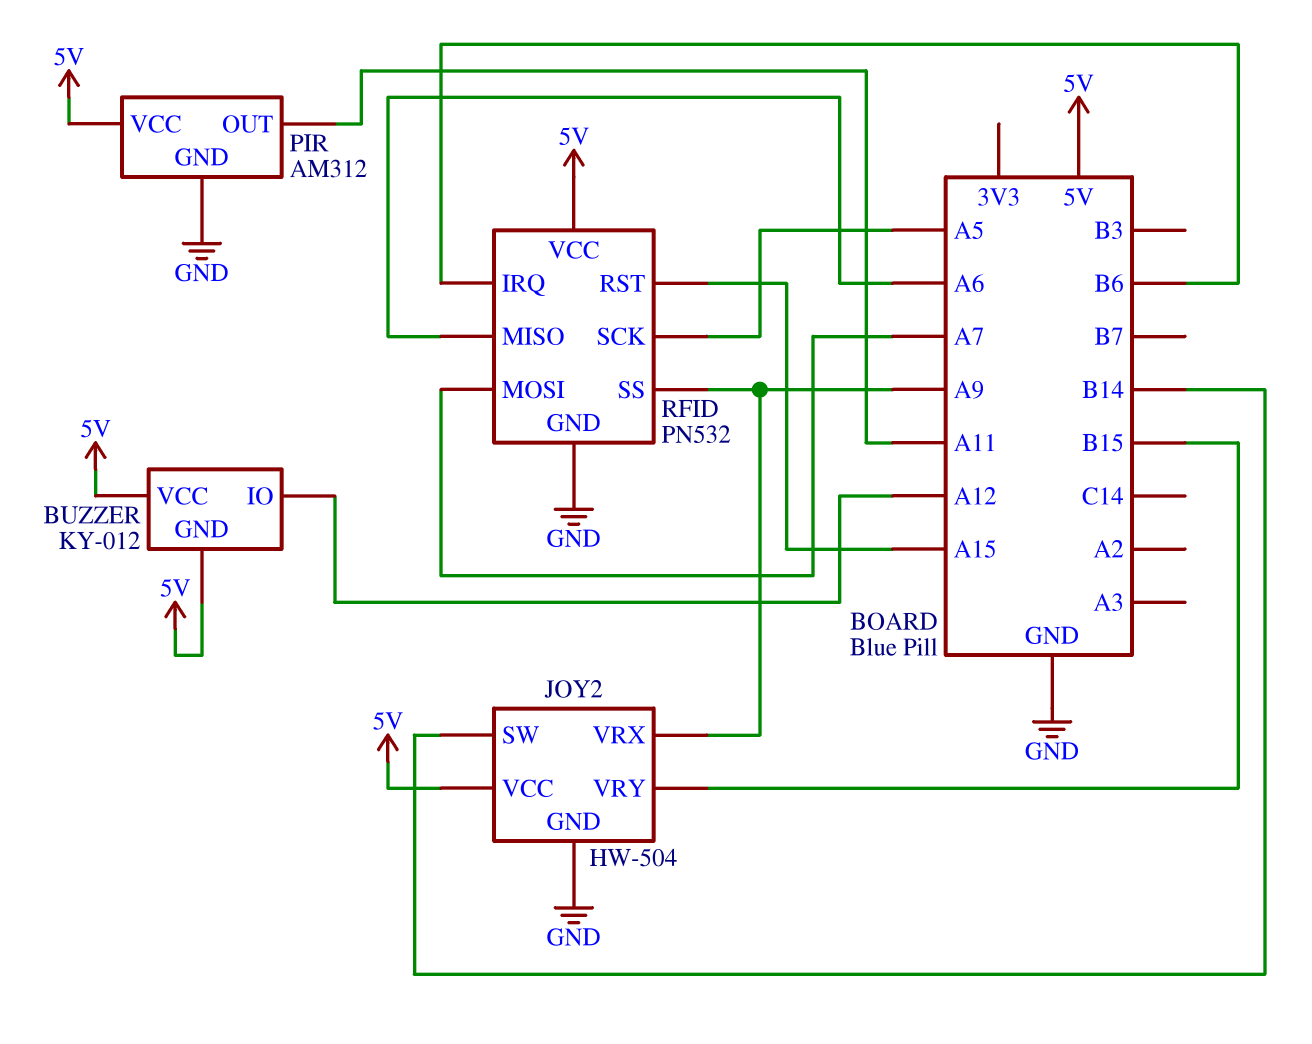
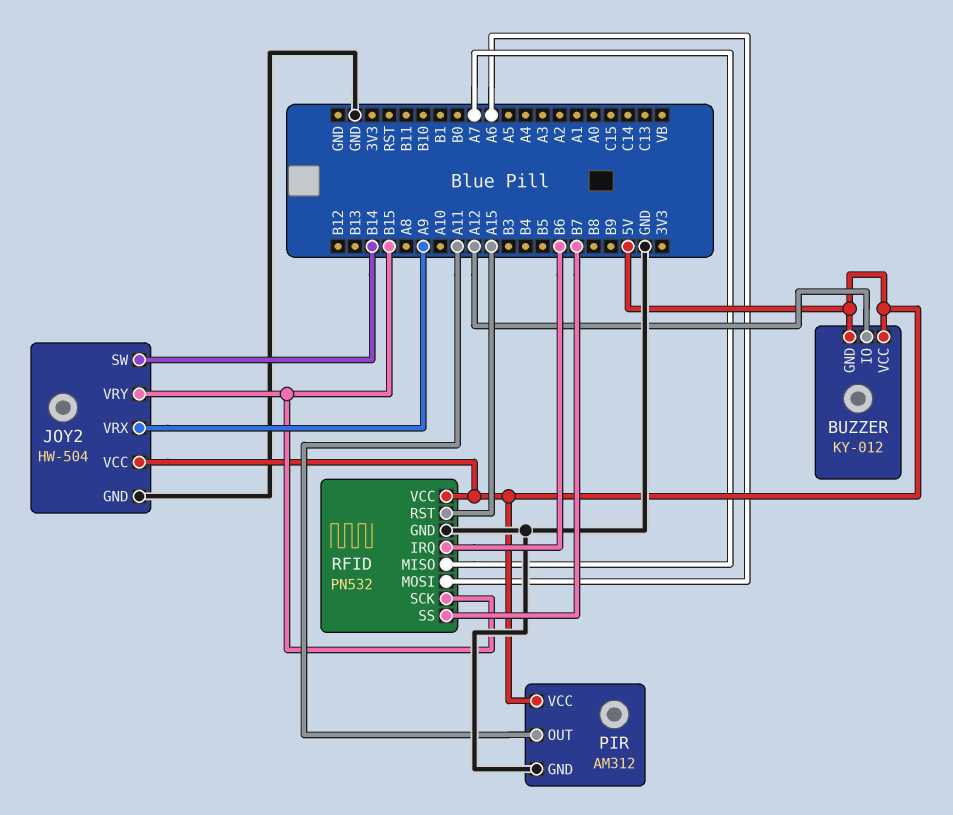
RFID pin MISO: A6 -> A7
RFID pin MOSI: A7 -> A6
RFID pin SCK: A5 -> B15
RFID pin SS: A9 -> B7

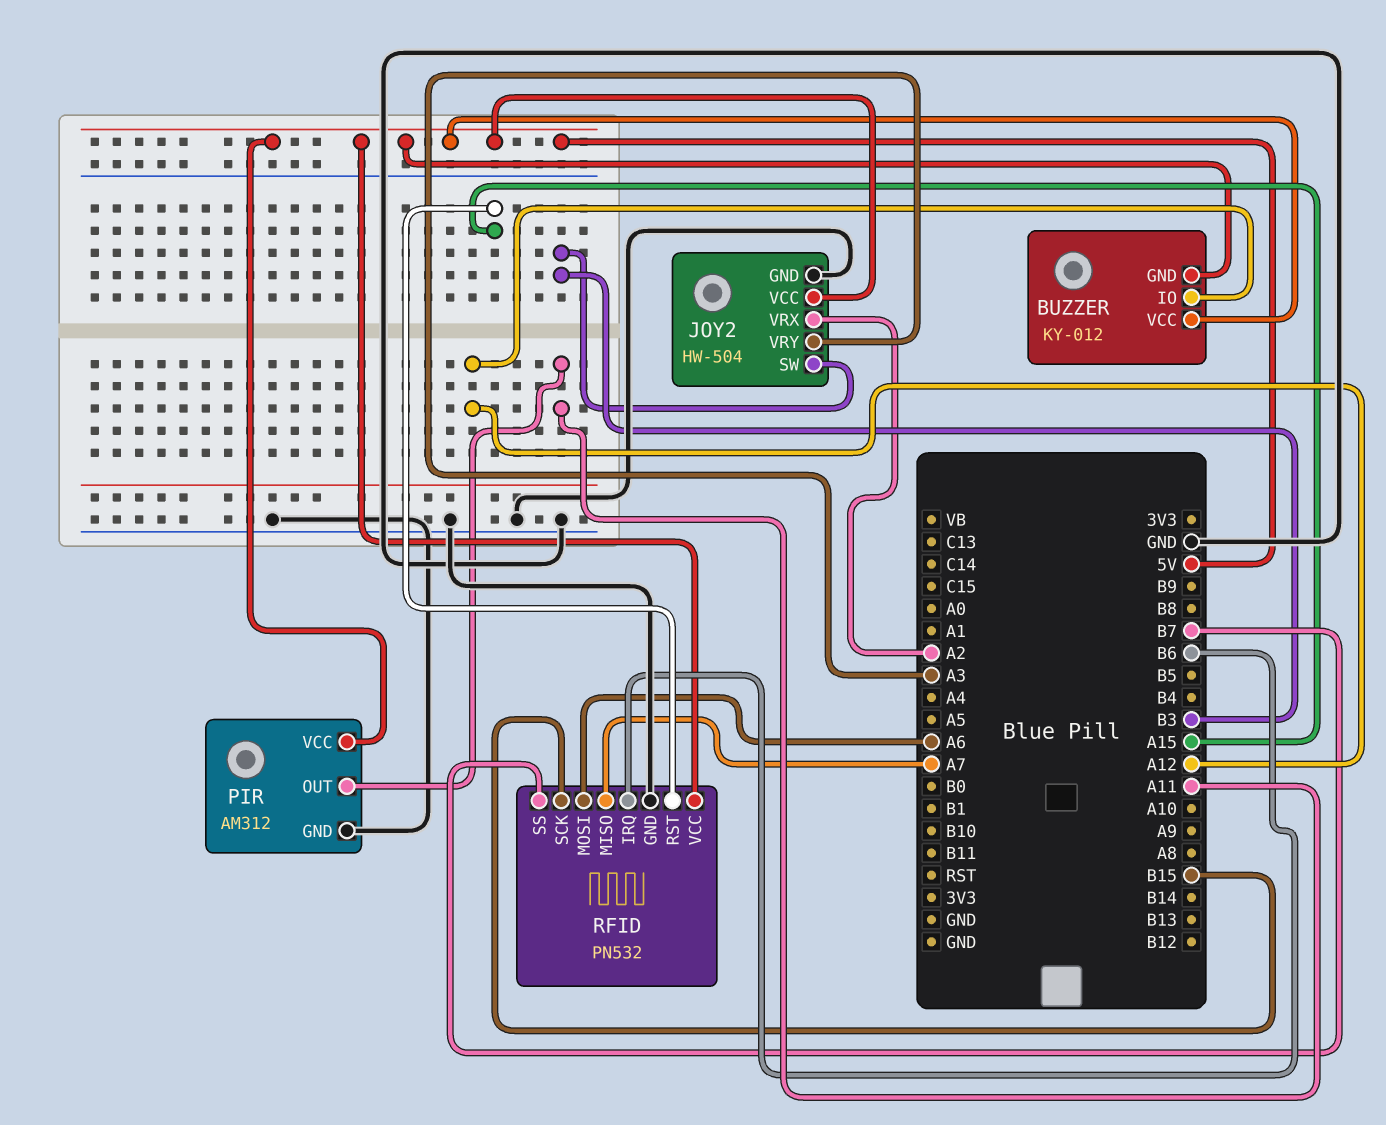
JOY2 pin SW: B14 -> B3
JOY2 pin VRX: A9 -> A2
JOY2 pin VRY: B15 -> A3

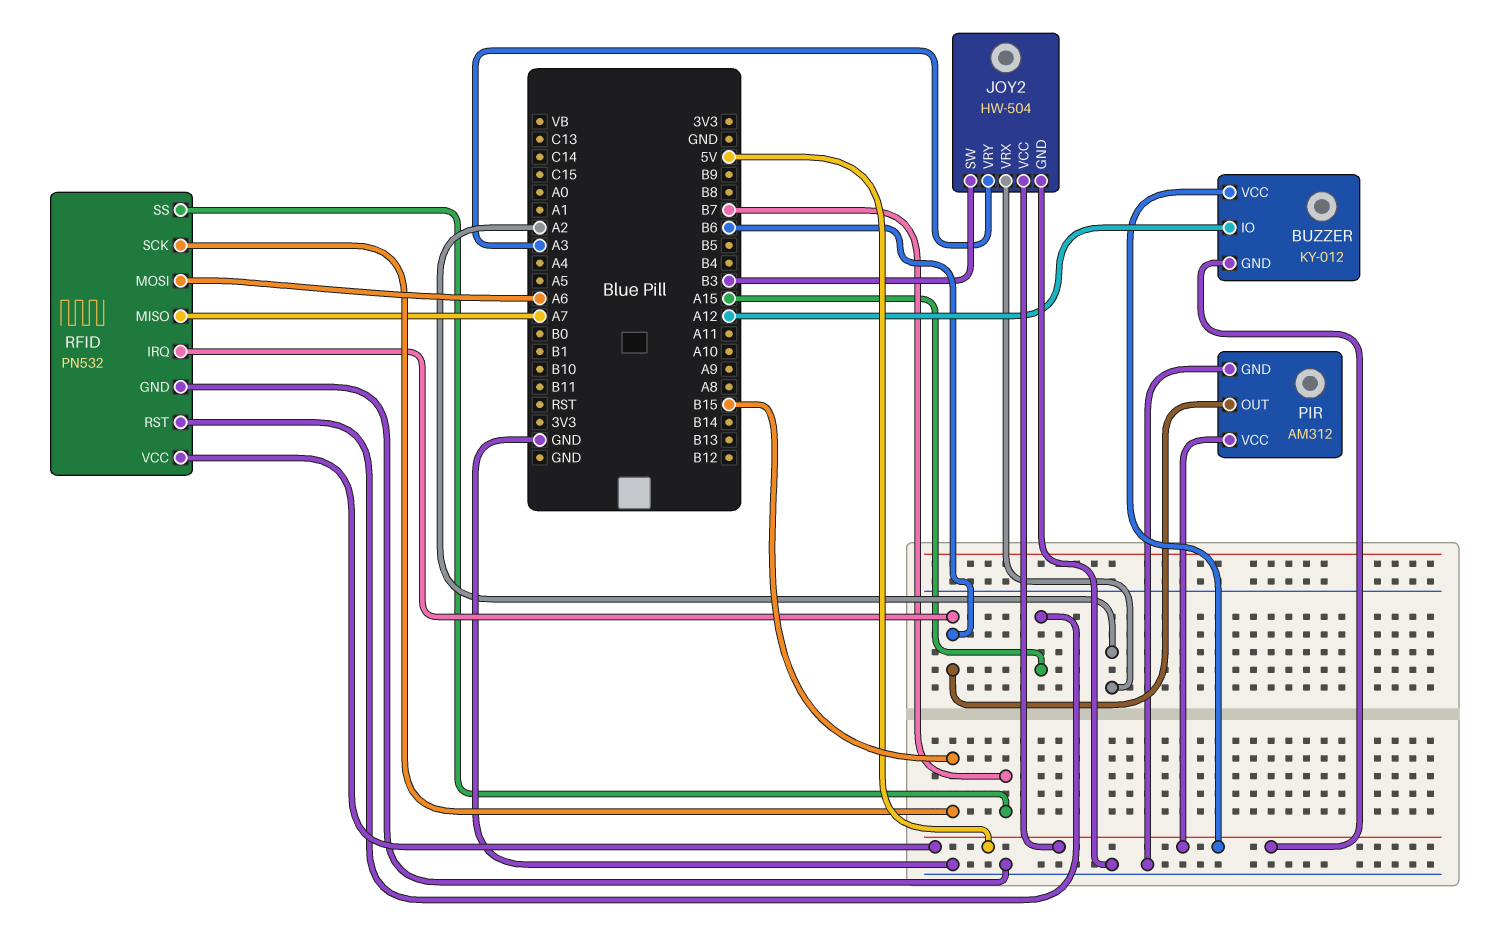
PIR pin OUT: A11 -> B6

